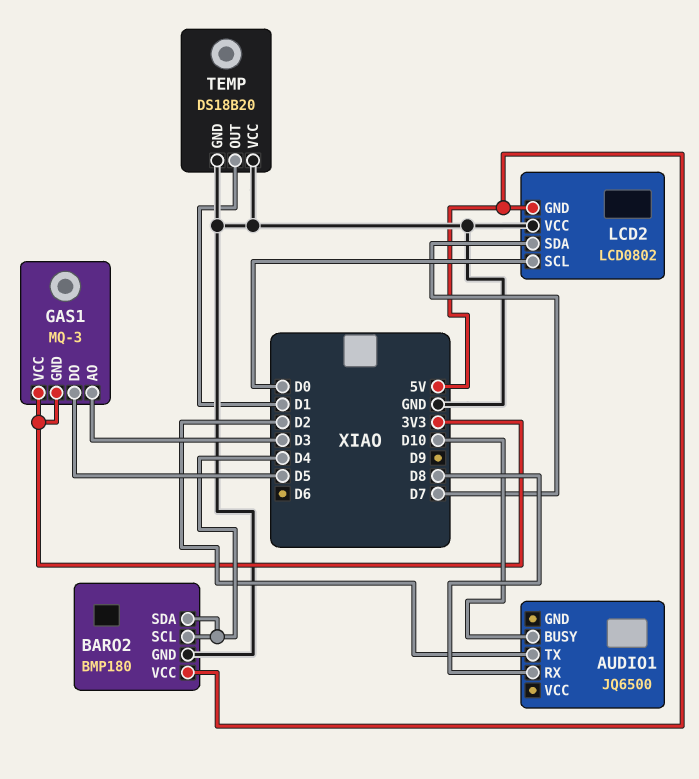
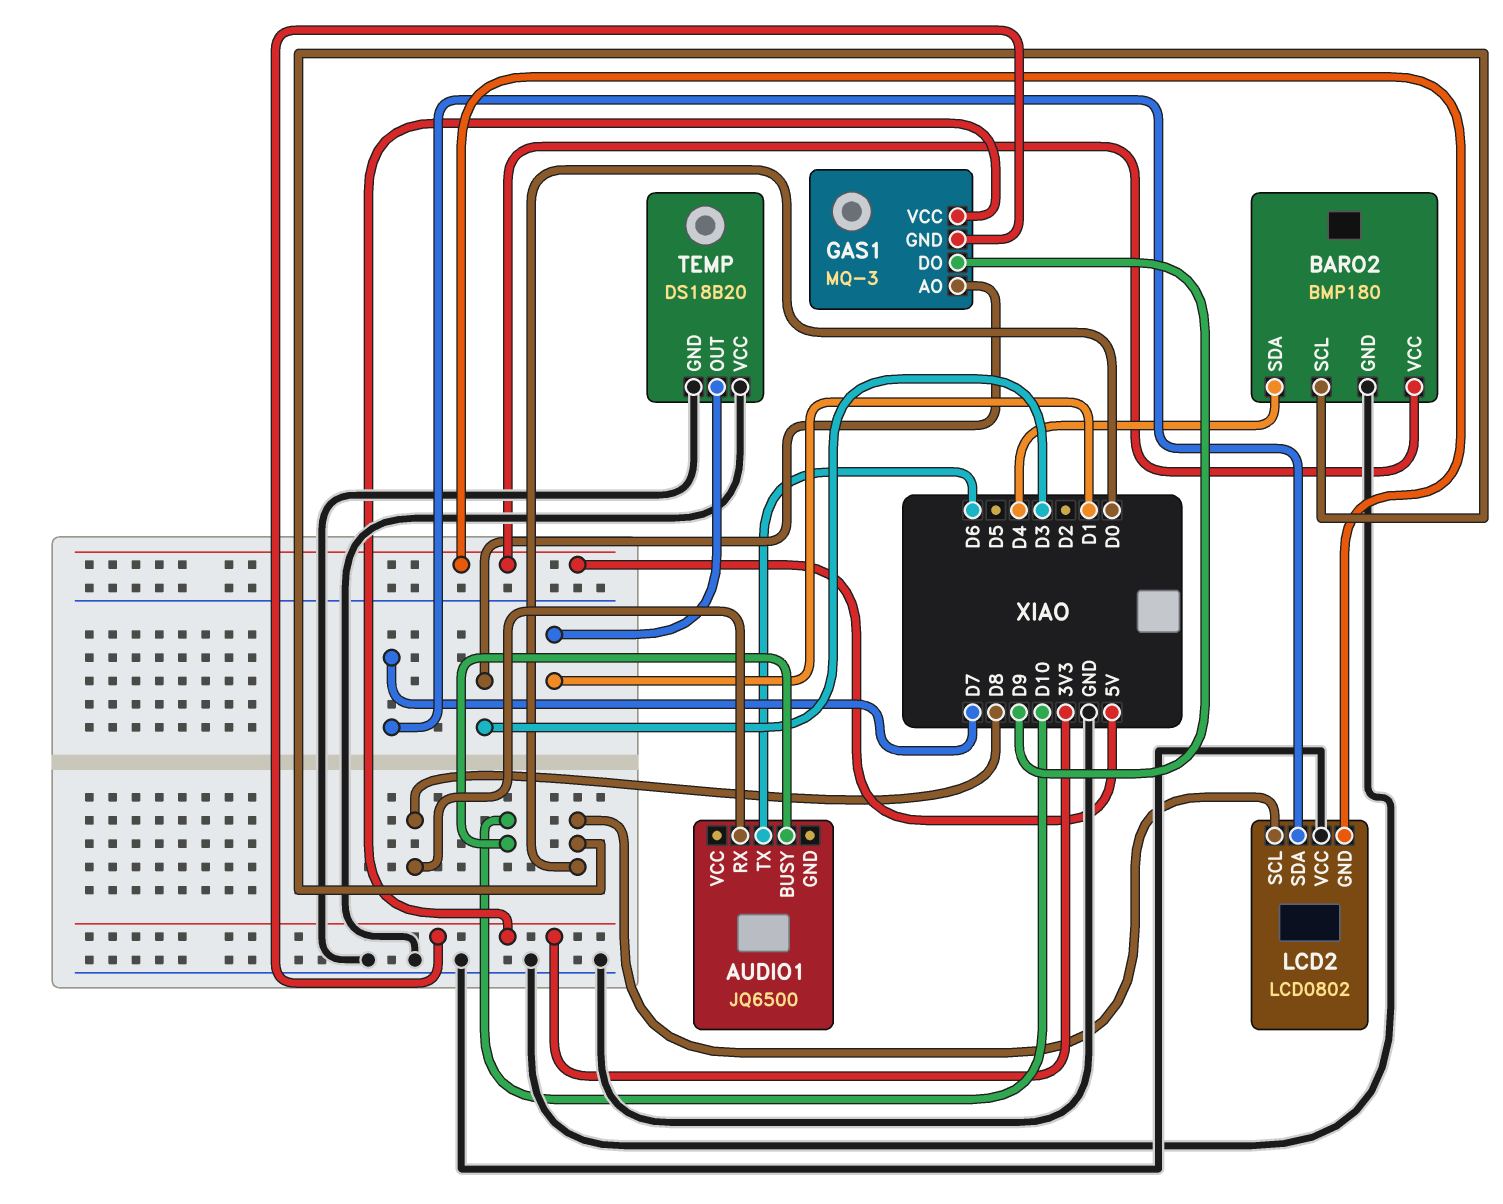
AUDIO1 pin TX: D2 -> D6
BARO2 pin SCL: D4 -> D0
GAS1 pin DO: D5 -> D9

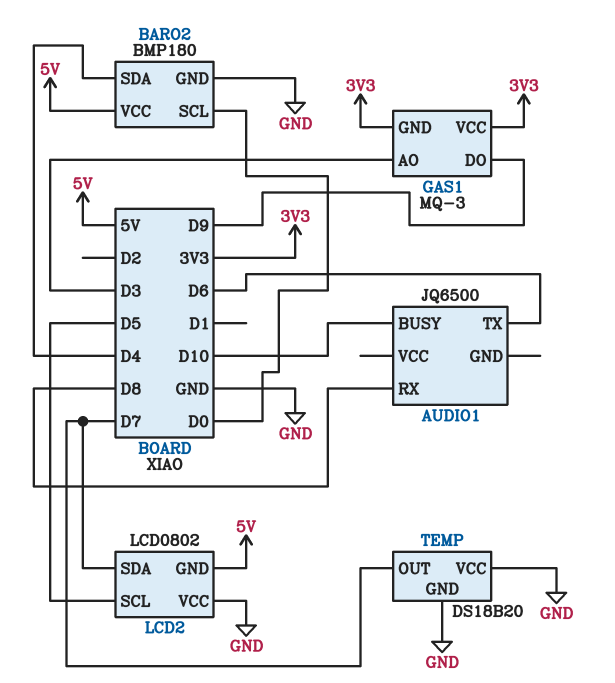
LCD2 pin SCL: D0 -> D5
TEMP pin OUT: D1 -> D7

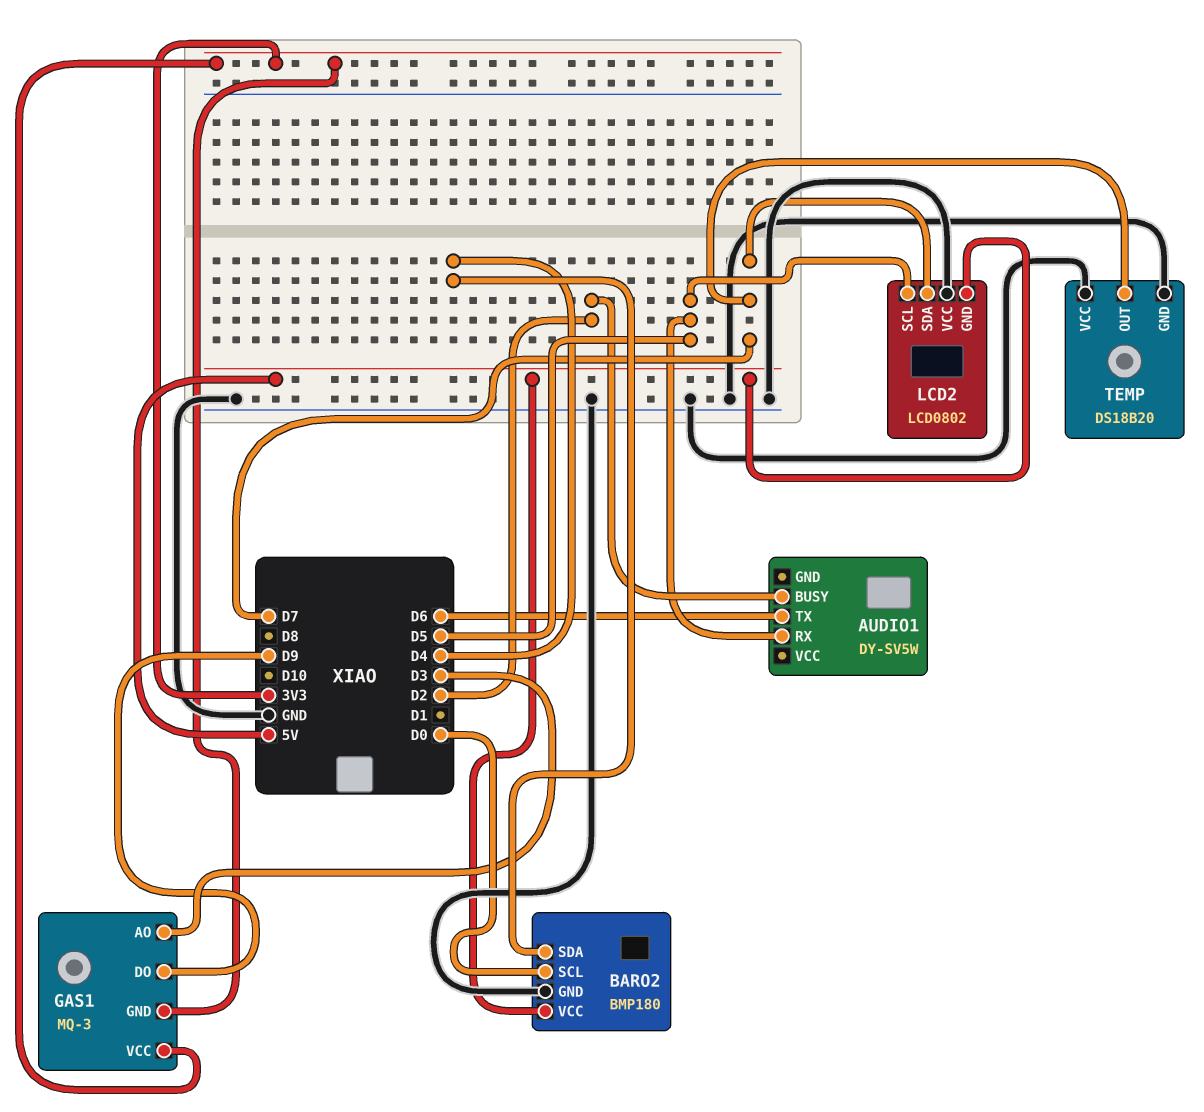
AUDIO1: JQ6500 -> DY-SV5W
AUDIO1 pin BUSY: D10 -> D2
AUDIO1 pin RX: D8 -> D5

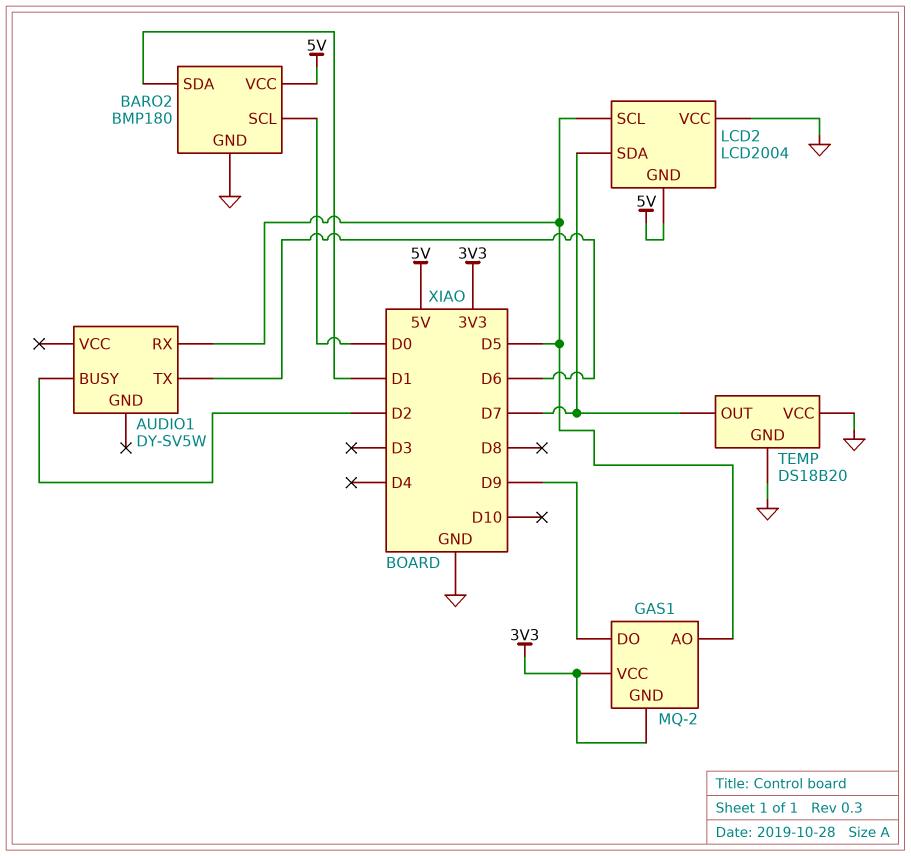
BARO2 pin SDA: D4 -> D1
GAS1: MQ-3 -> MQ-2
GAS1 pin AO: D3 -> D5
LCD2: LCD0802 -> LCD2004

